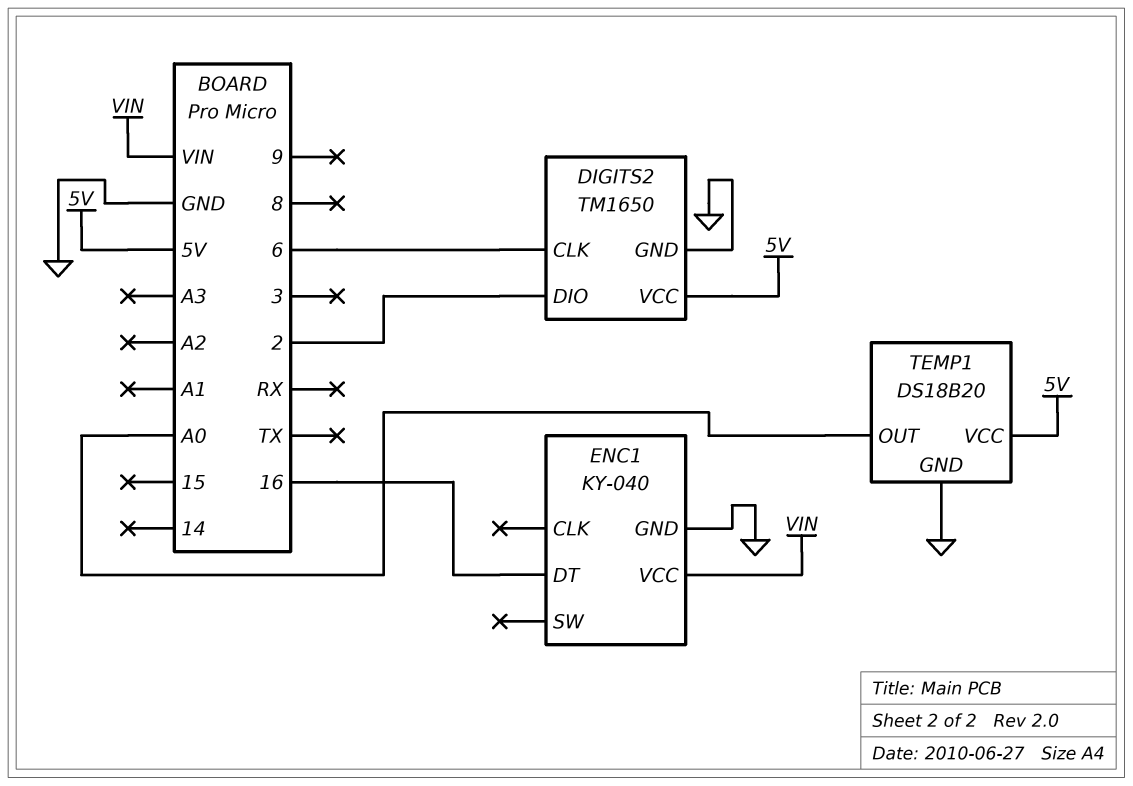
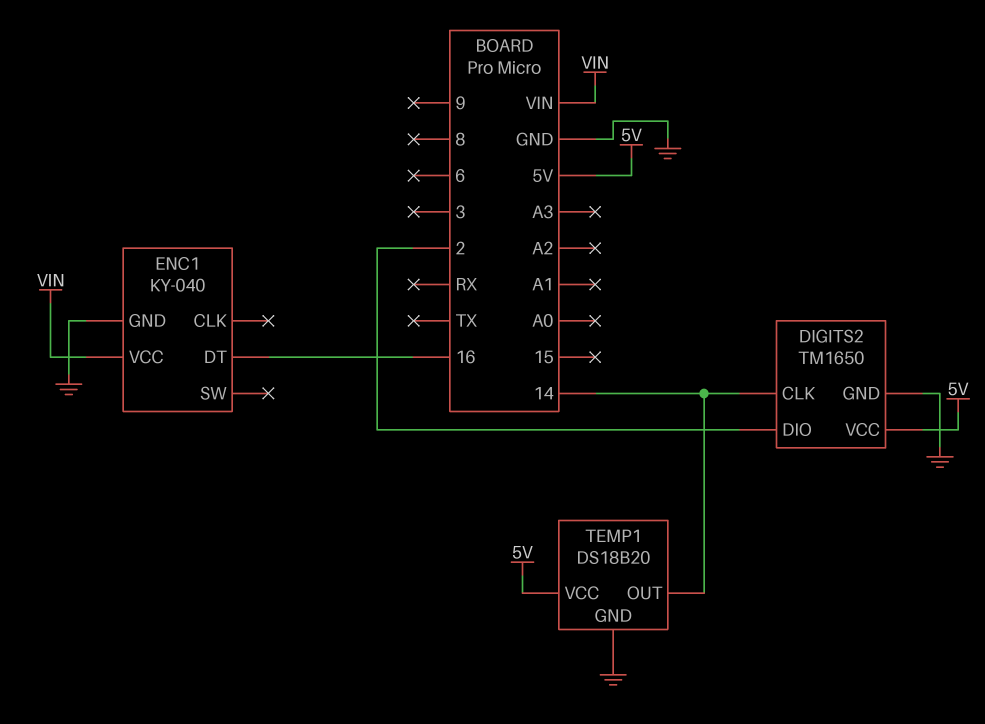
DIGITS2 pin CLK: 6 -> 14
TEMP1 pin OUT: A0 -> 14

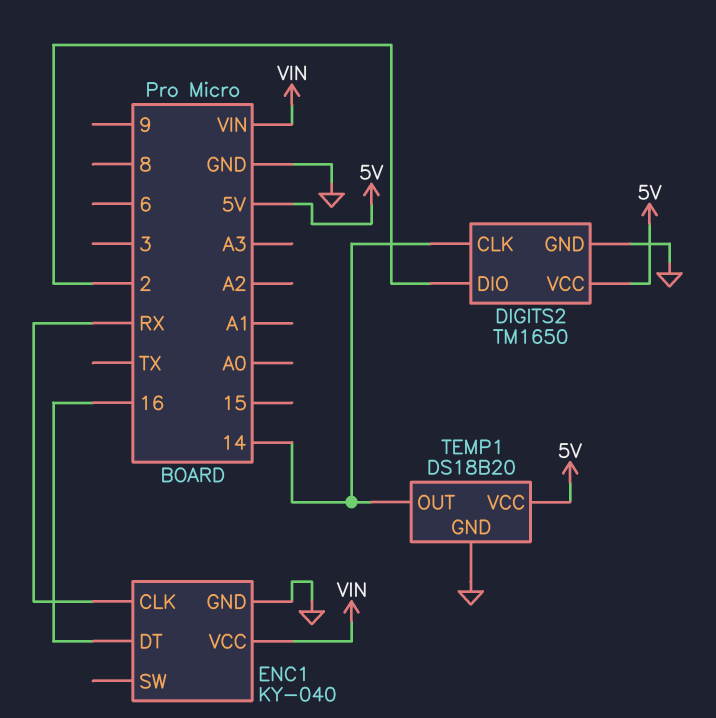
ENC1 pin CLK: none -> RX

